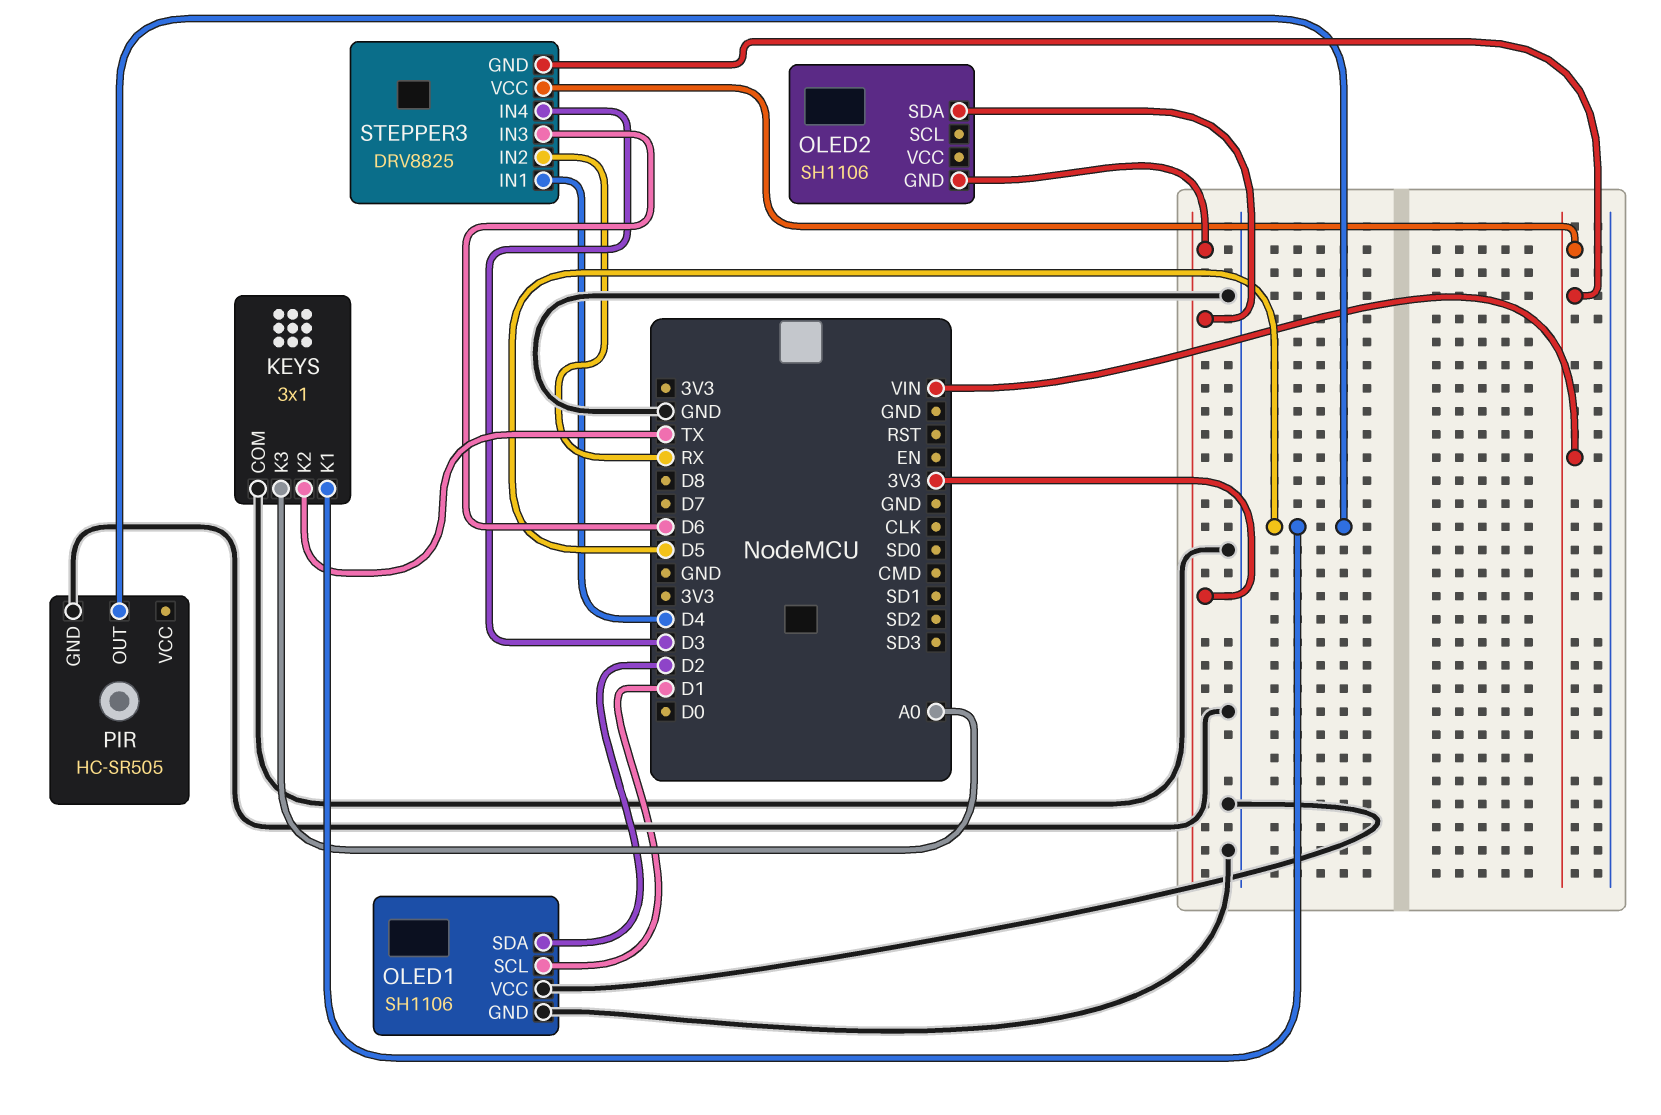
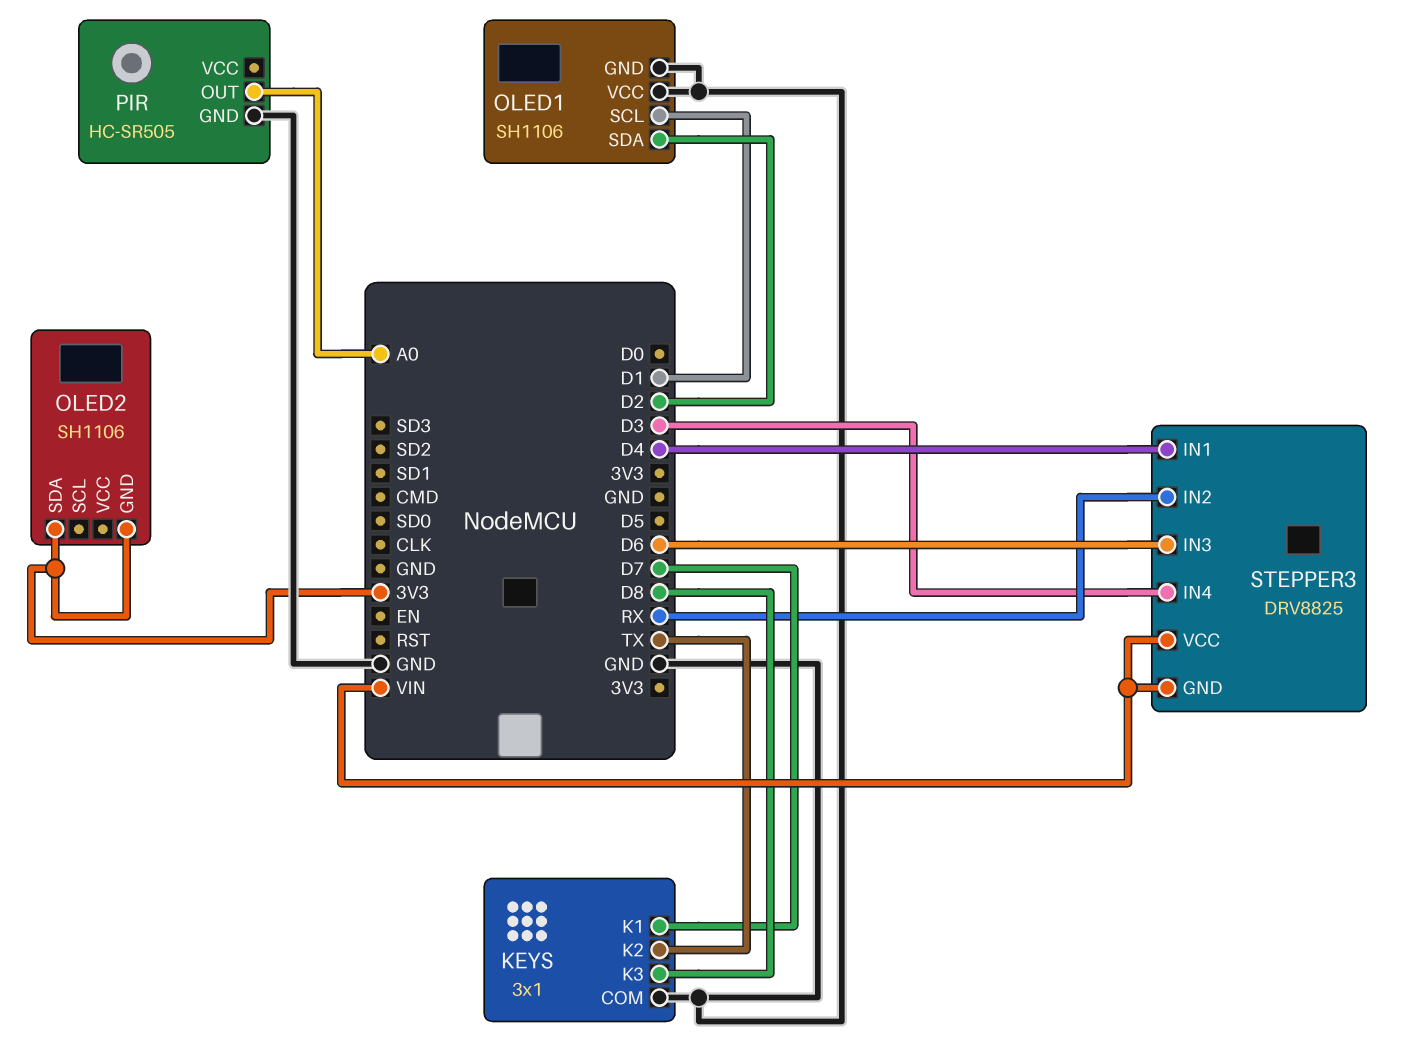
KEYS pin K1: D5 -> D7
KEYS pin K3: A0 -> D8
PIR pin OUT: D5 -> A0

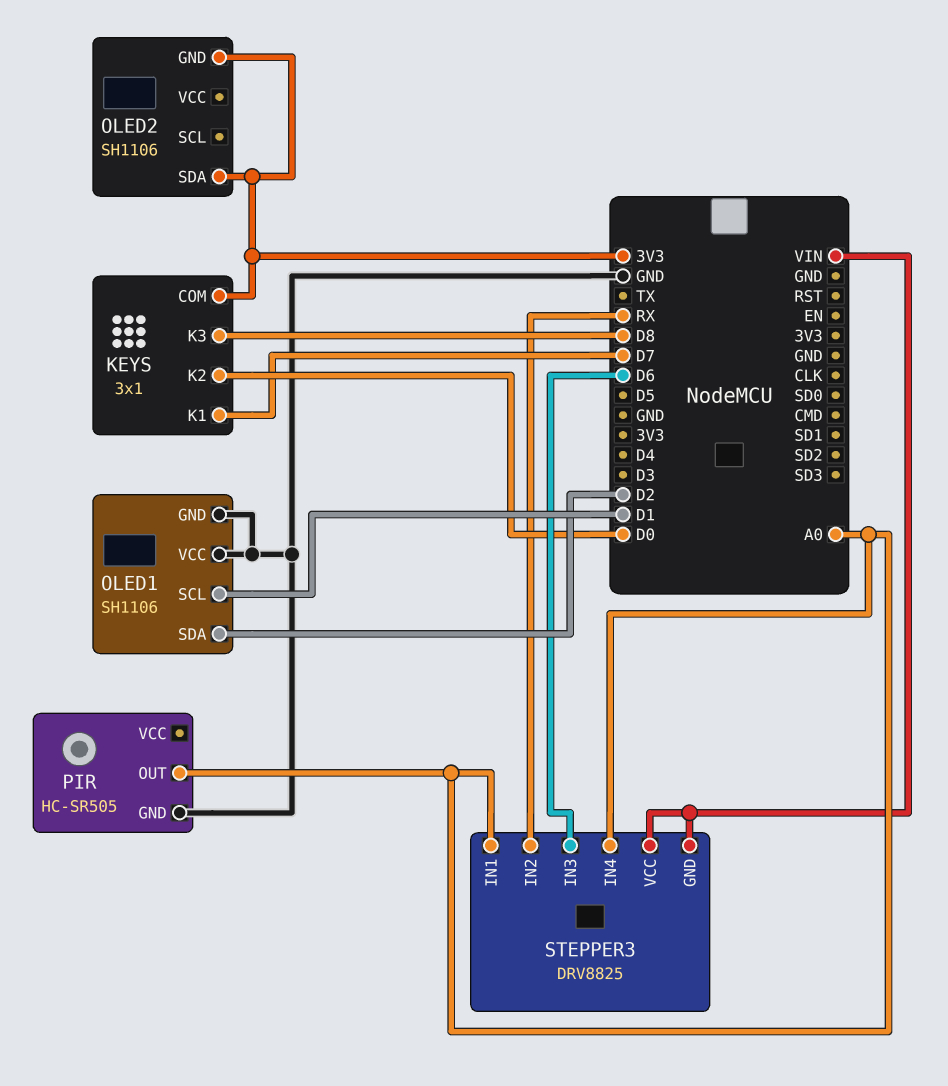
KEYS pin COM: GND -> 3V3
KEYS pin K2: TX -> D0
STEPPER3 pin IN1: D4 -> A0
STEPPER3 pin IN4: D3 -> A0

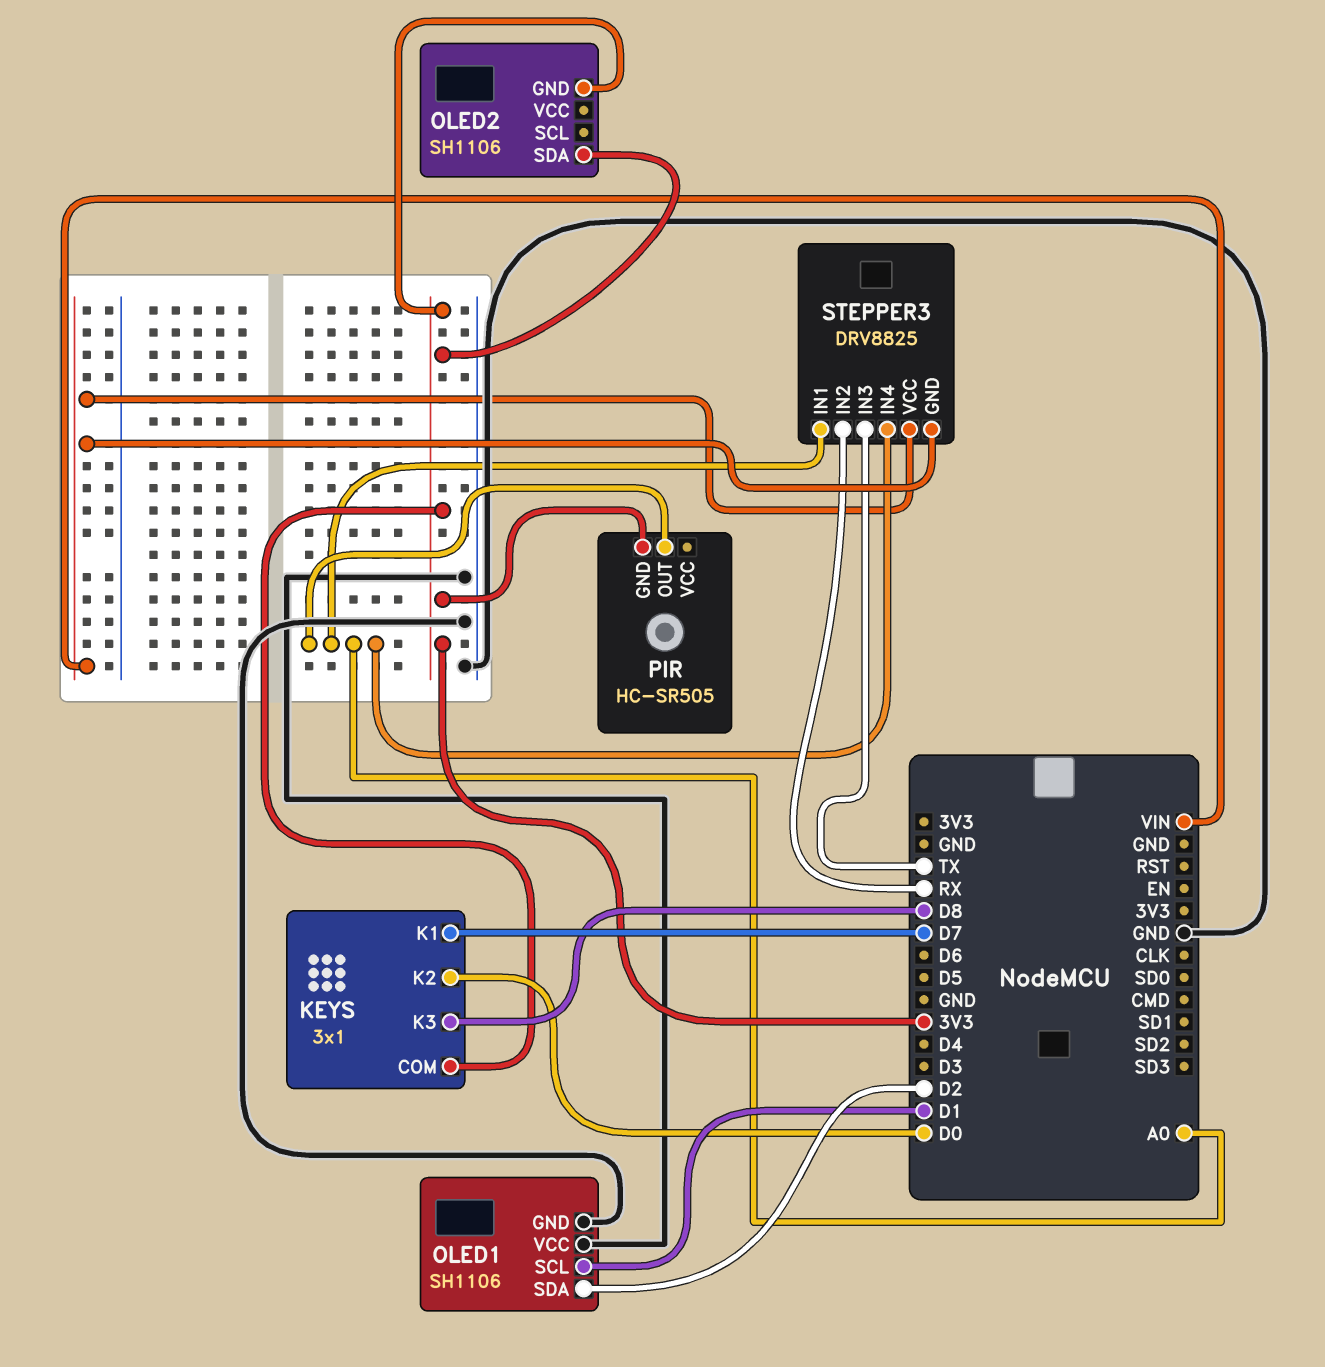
PIR pin GND: GND -> 3V3
STEPPER3 pin IN3: D6 -> TX

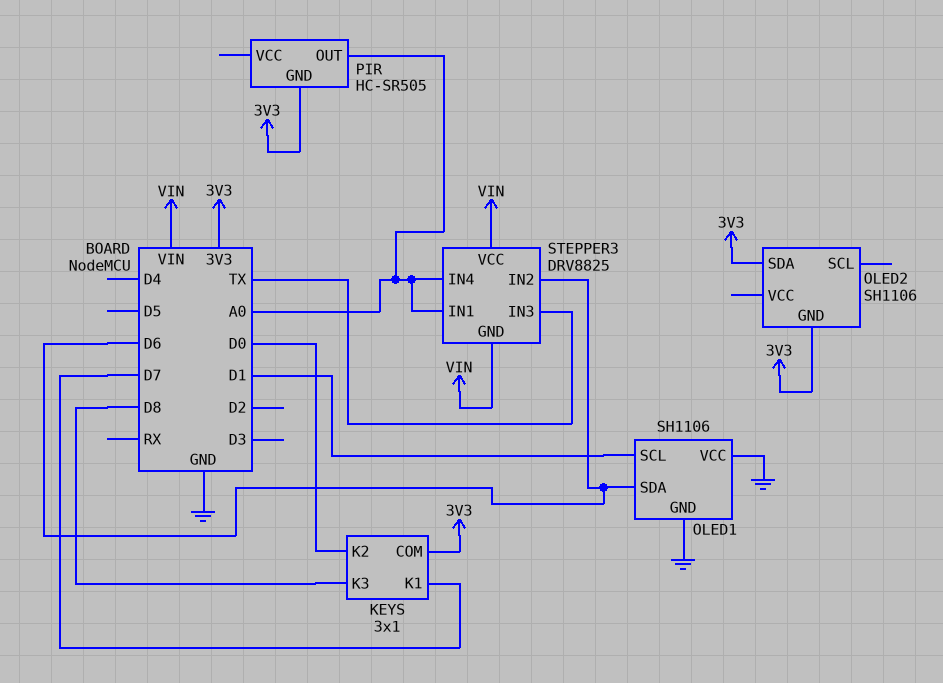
OLED1 pin SDA: D2 -> D6
STEPPER3 pin IN2: RX -> D6

